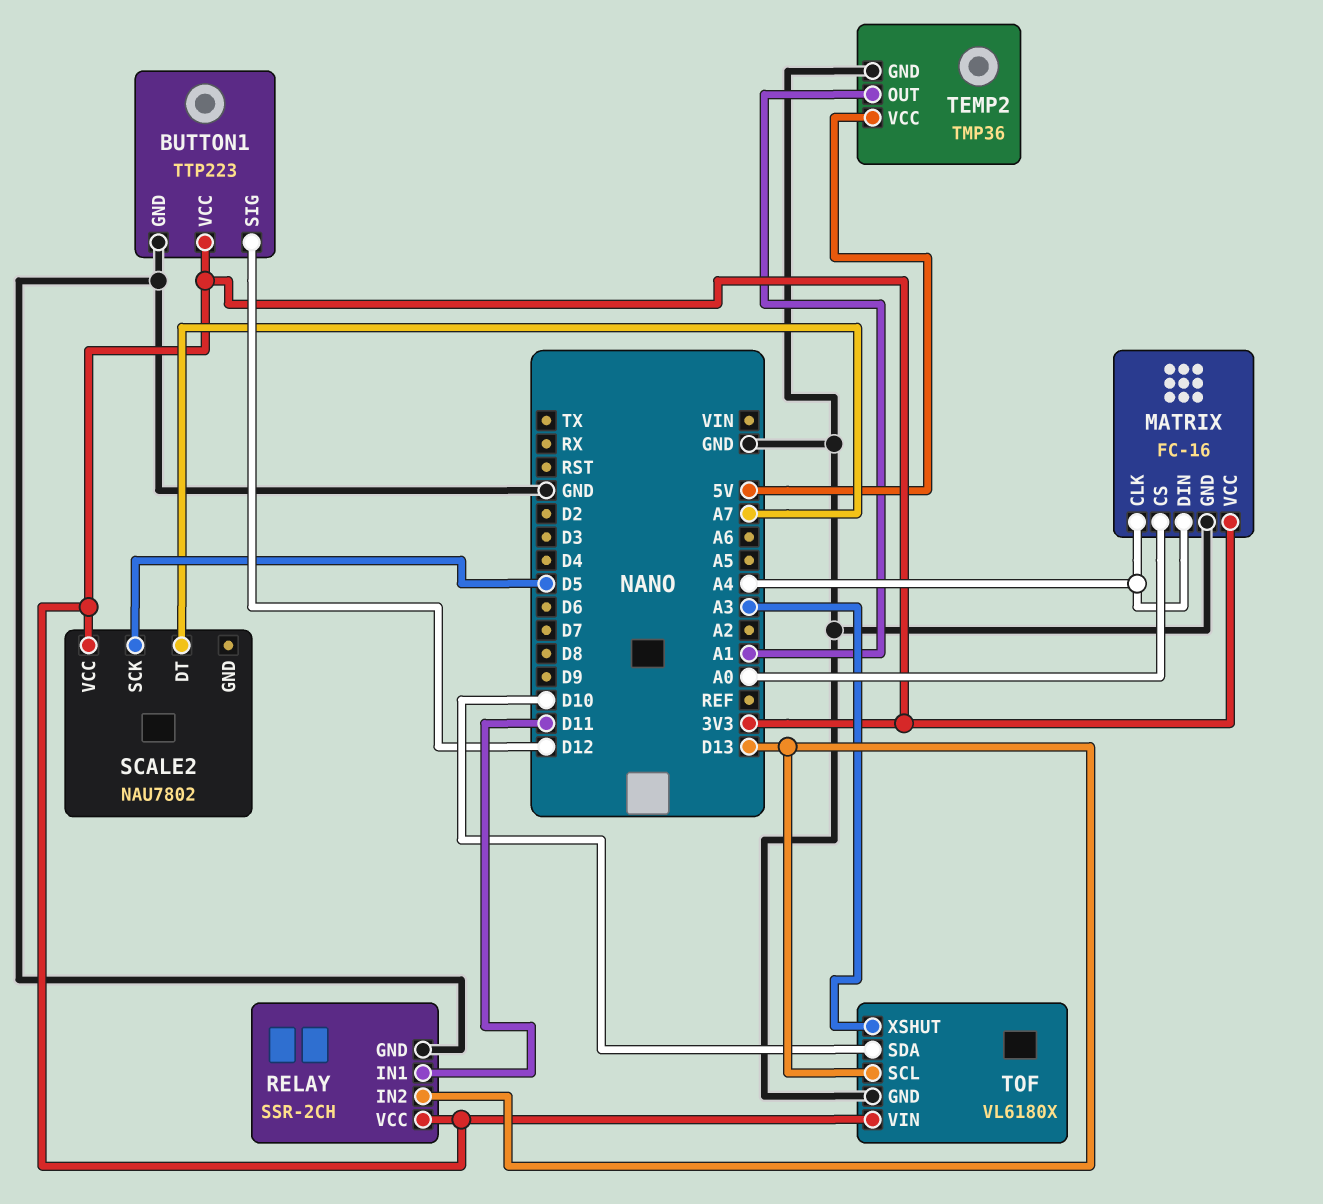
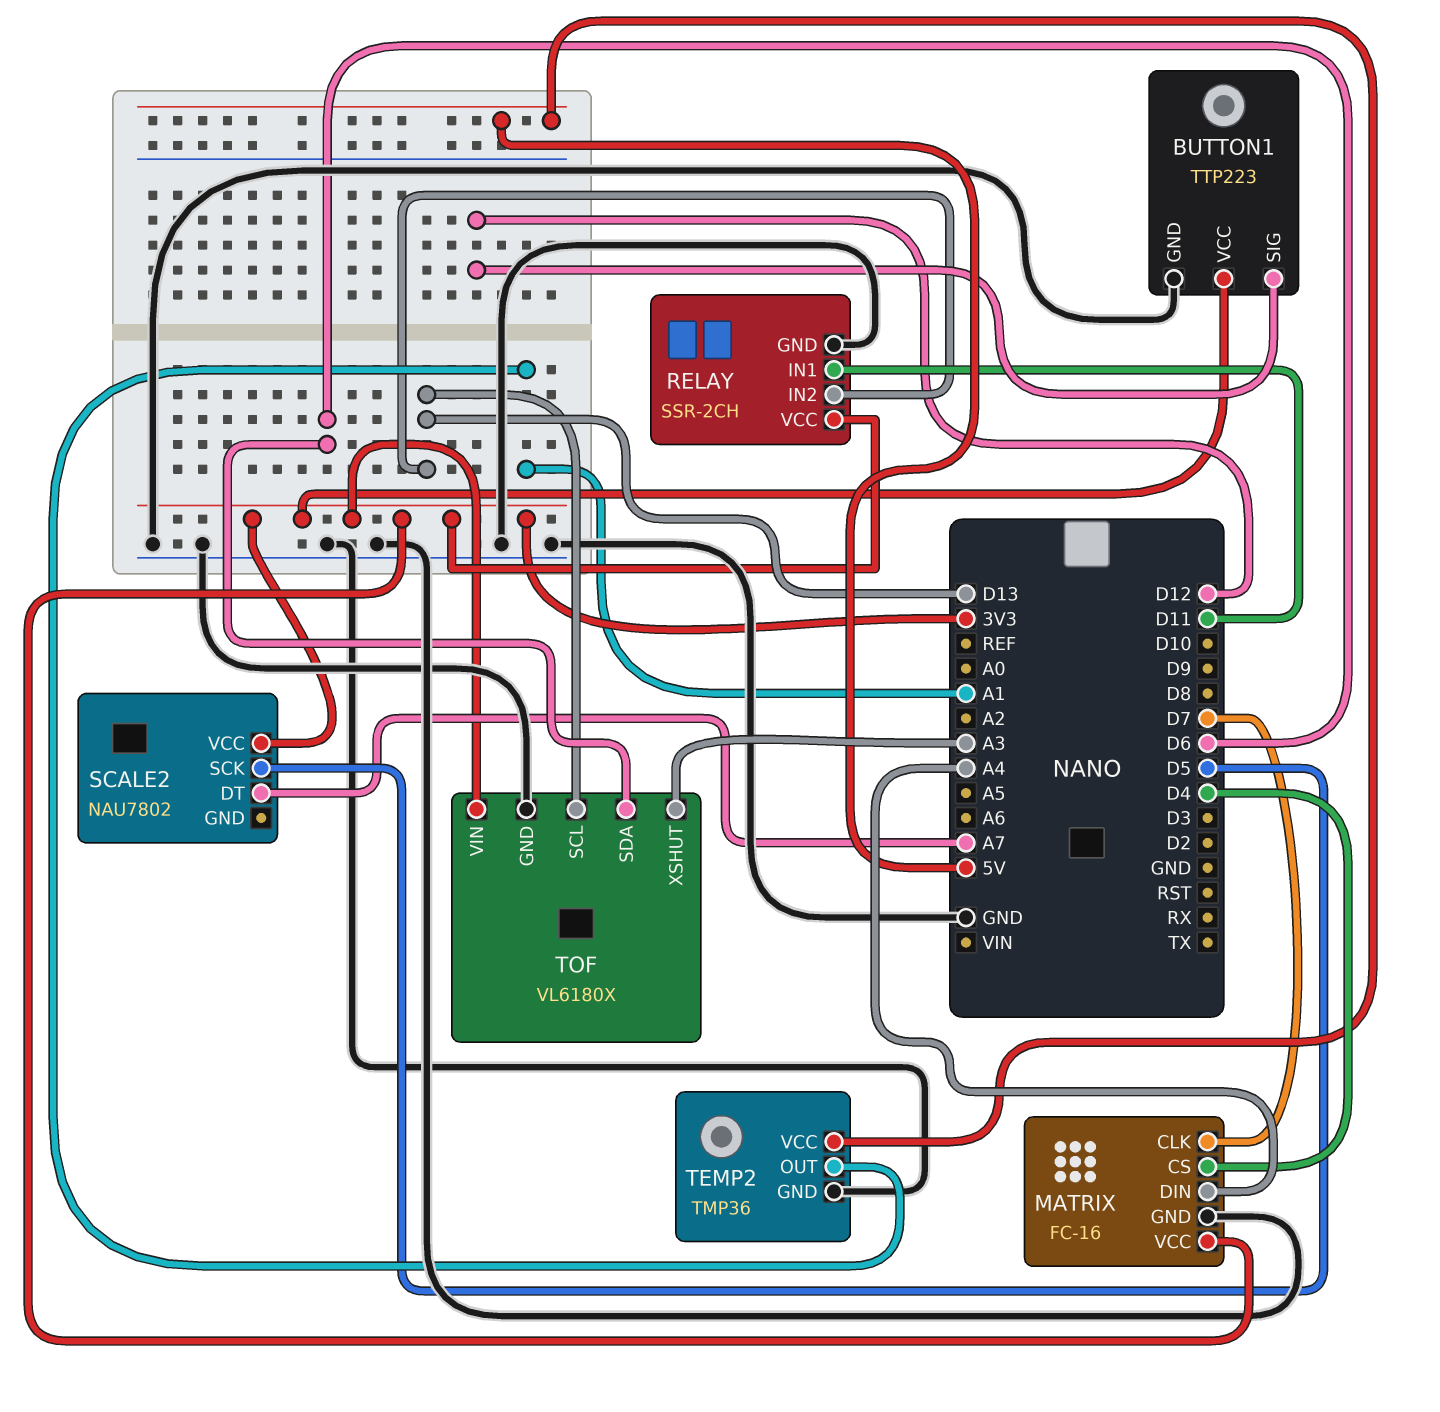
MATRIX pin CLK: A4 -> D7
MATRIX pin CS: A0 -> D4
TOF pin SDA: D10 -> D6

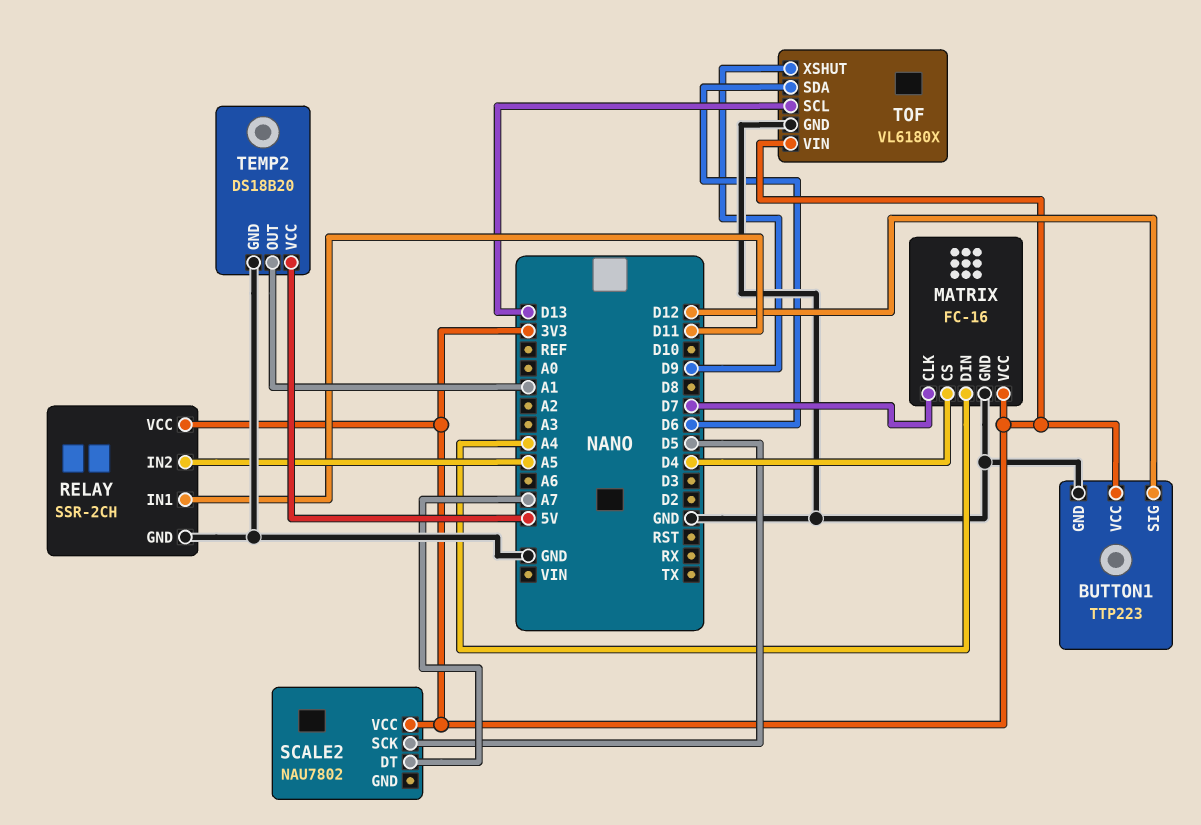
RELAY pin IN2: D13 -> A5
TEMP2: TMP36 -> DS18B20
TOF pin XSHUT: A3 -> D9

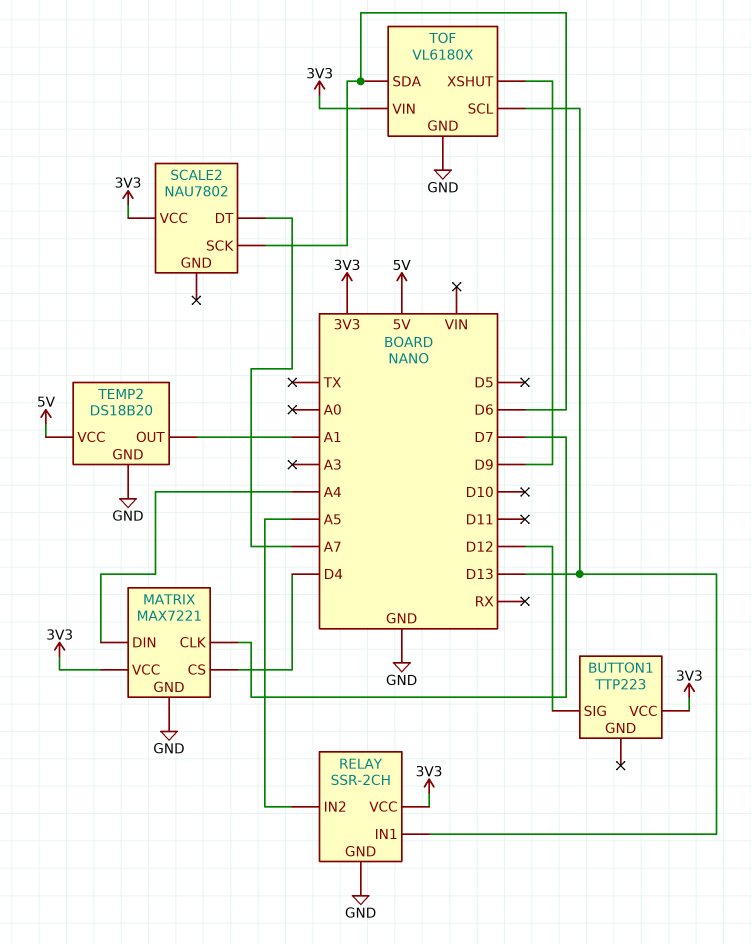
BUTTON1 pin GND: GND -> none
MATRIX: FC-16 -> MAX7221
RELAY pin IN1: D11 -> D13
SCALE2 pin SCK: D5 -> D6

